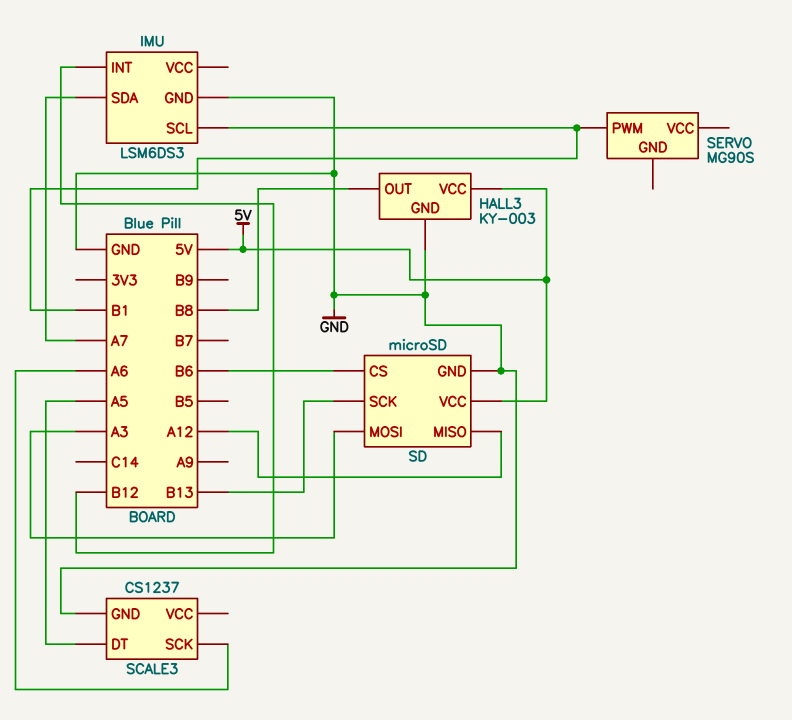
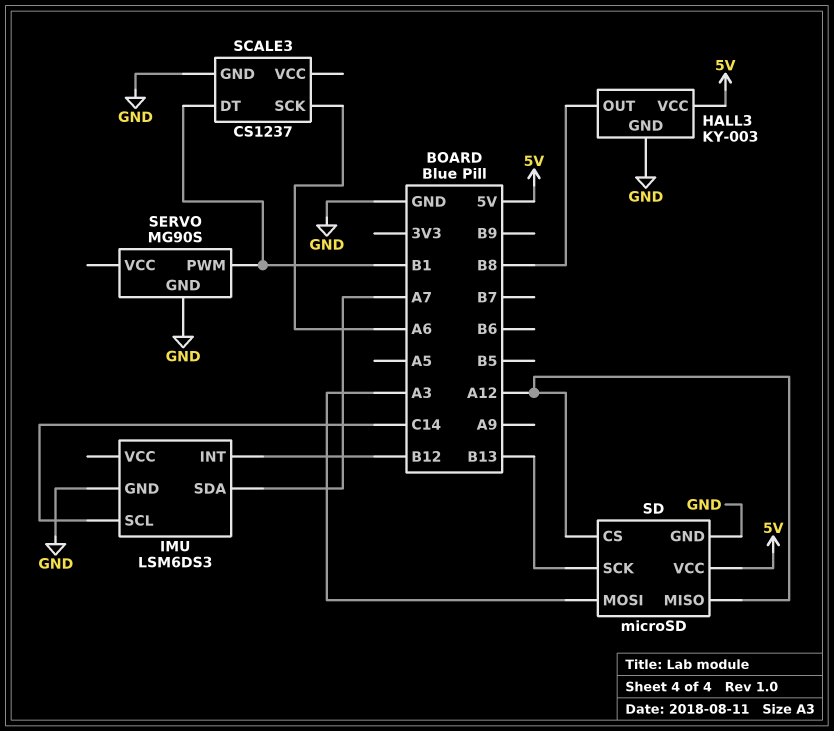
IMU pin SCL: B1 -> C14
SCALE3 pin DT: A5 -> B1
SD pin CS: B6 -> A12
SERVO pin GND: none -> GND

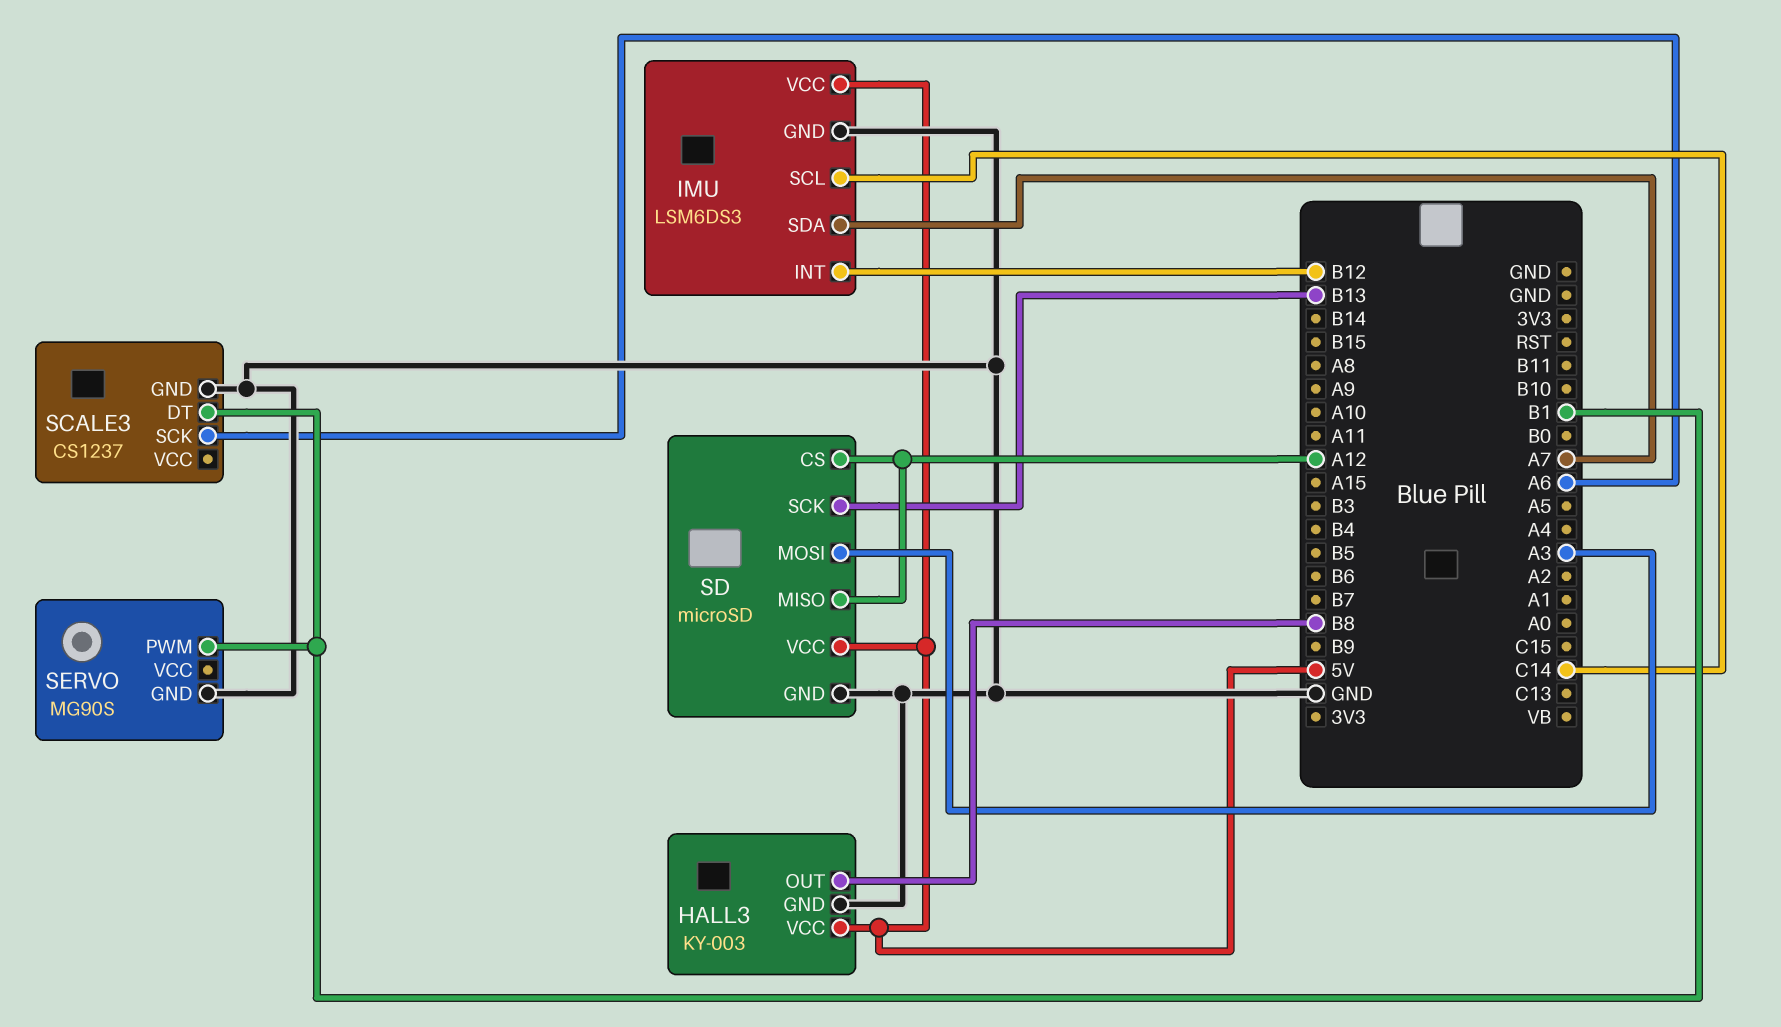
IMU pin VCC: none -> 5V

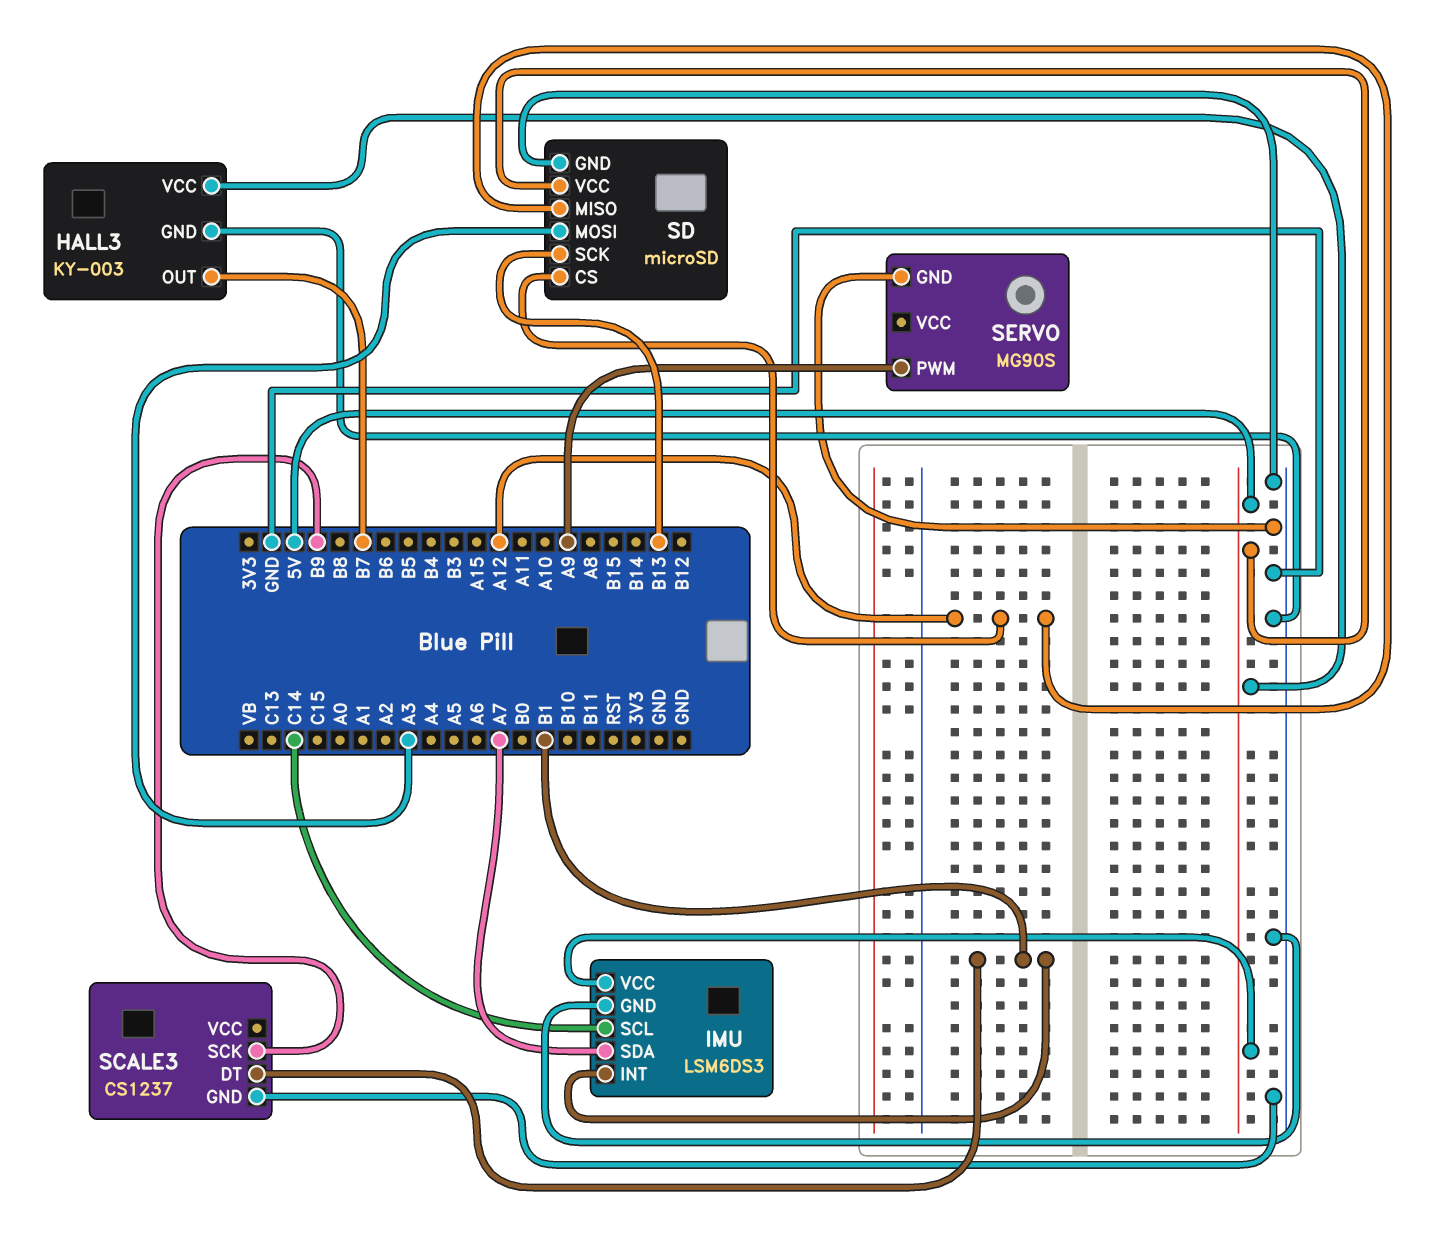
HALL3 pin OUT: B8 -> B7
IMU pin INT: B12 -> B1
SCALE3 pin SCK: A6 -> B9
SERVO pin PWM: B1 -> A9

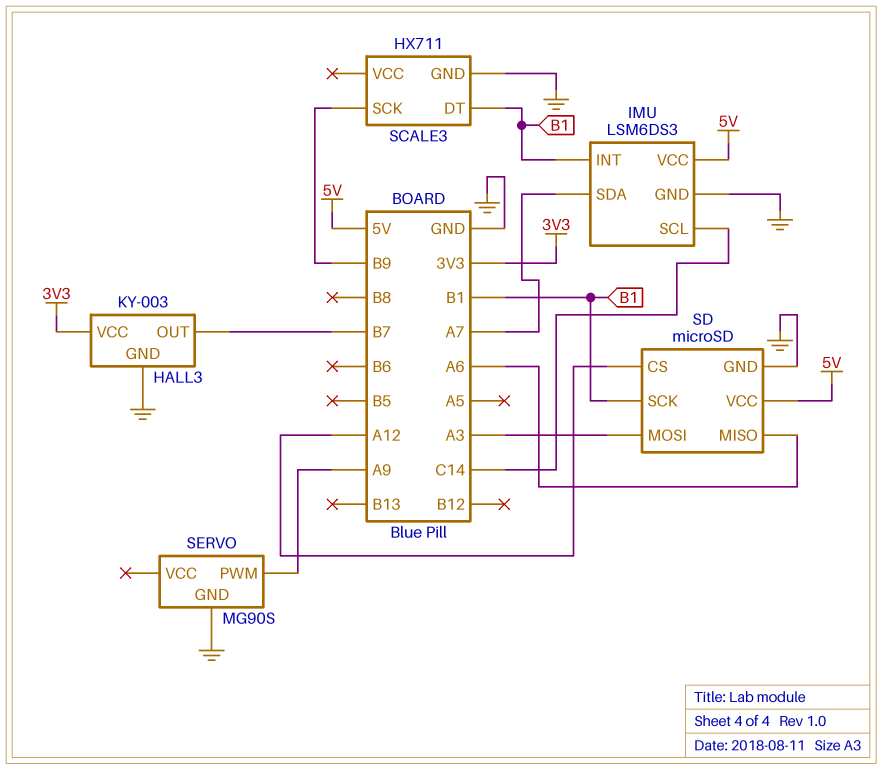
HALL3 pin VCC: 5V -> 3V3
SCALE3: CS1237 -> HX711
SD pin MISO: A12 -> A6
SD pin SCK: B13 -> B1

